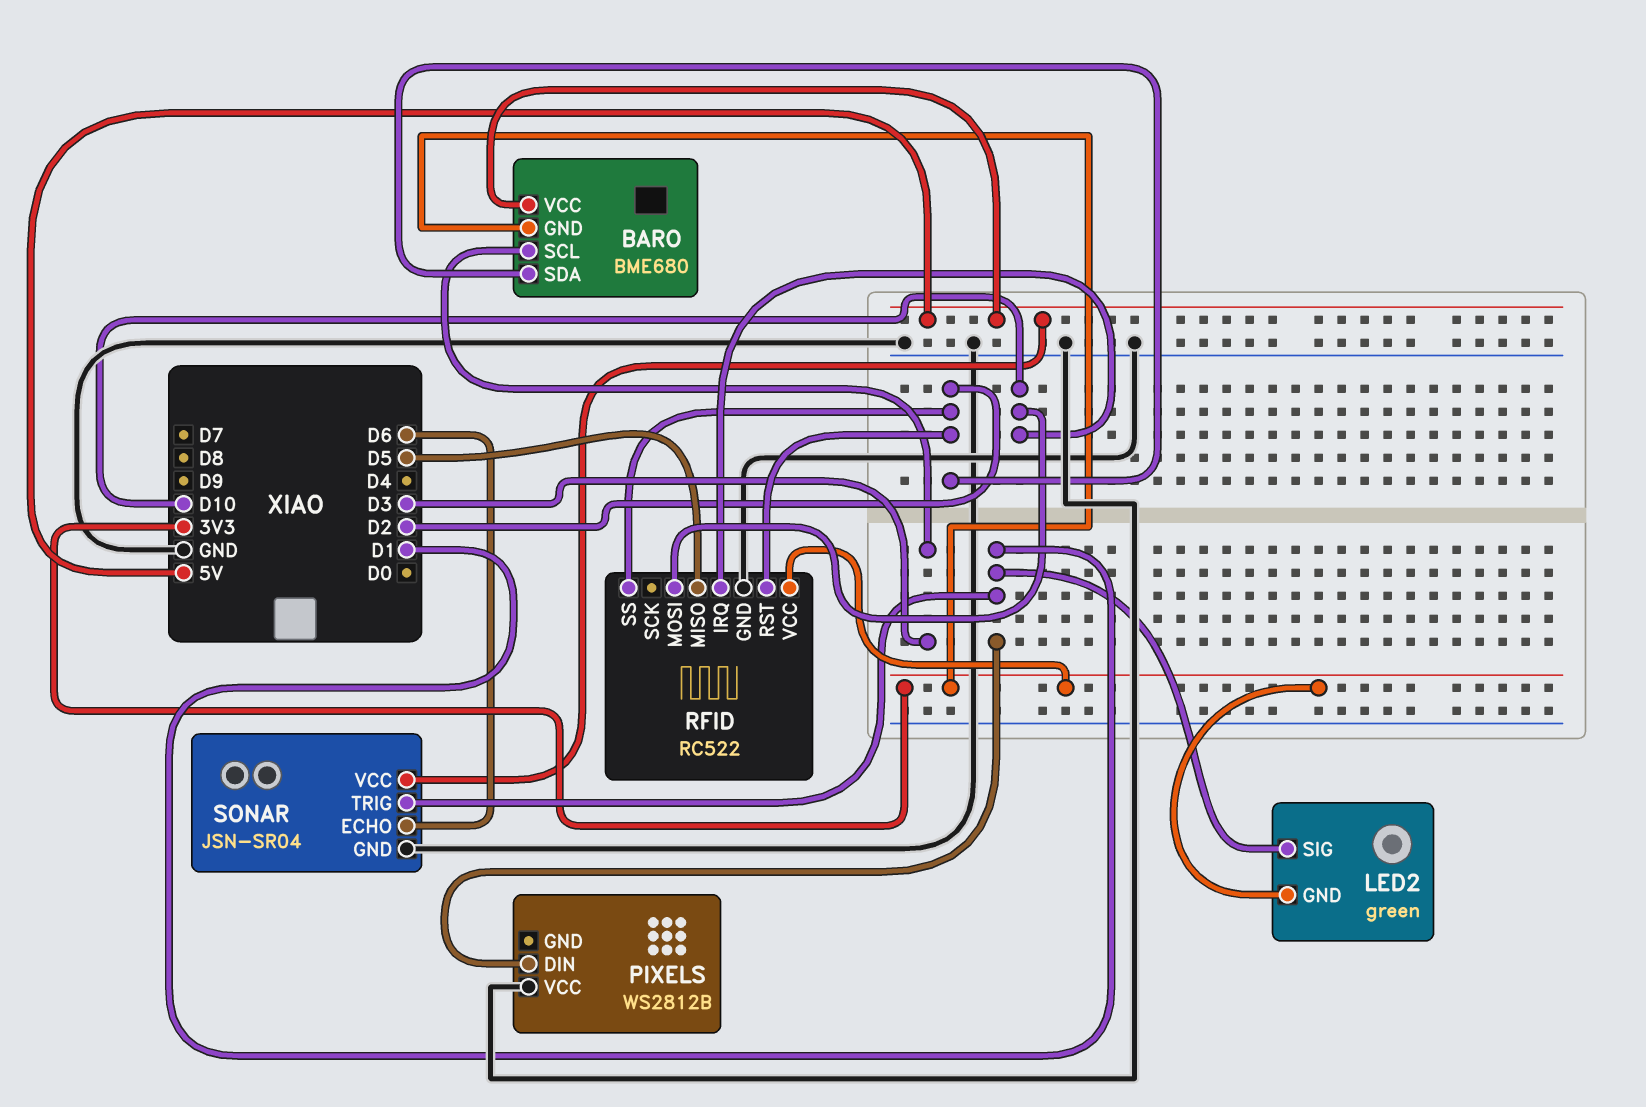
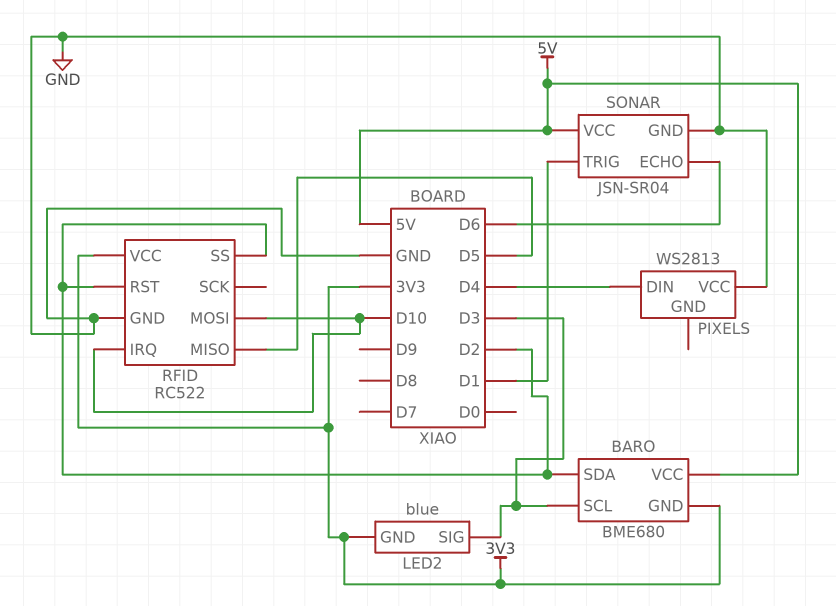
LED2: green -> blue
LED2 pin SIG: D1 -> D3
PIXELS: WS2812B -> WS2813
PIXELS pin DIN: D1 -> D4

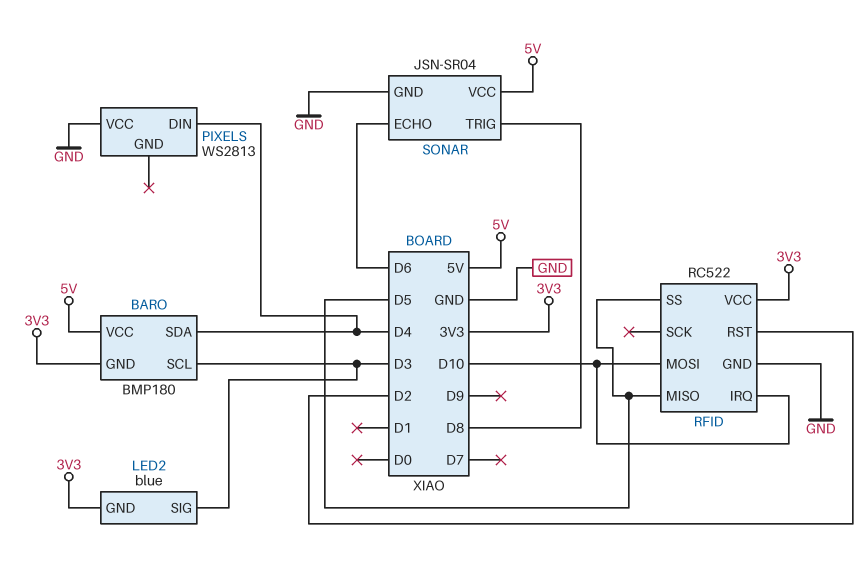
BARO: BME680 -> BMP180
BARO pin SDA: D2 -> D4
RFID pin SS: D2 -> D5
SONAR pin TRIG: D1 -> D8

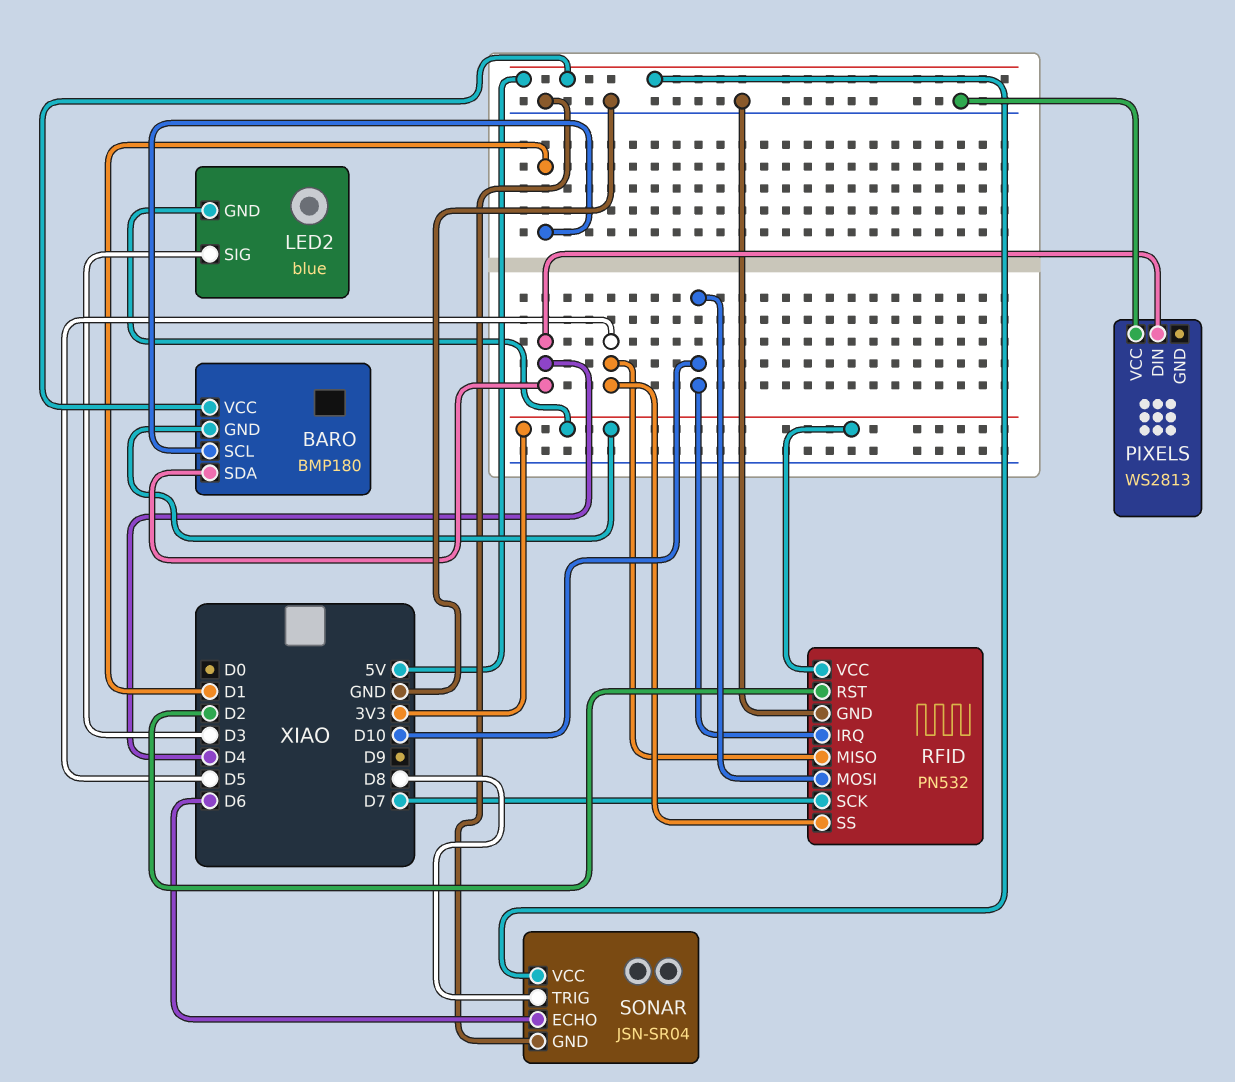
BARO pin SCL: D3 -> D1
RFID: RC522 -> PN532
RFID pin SCK: none -> D7

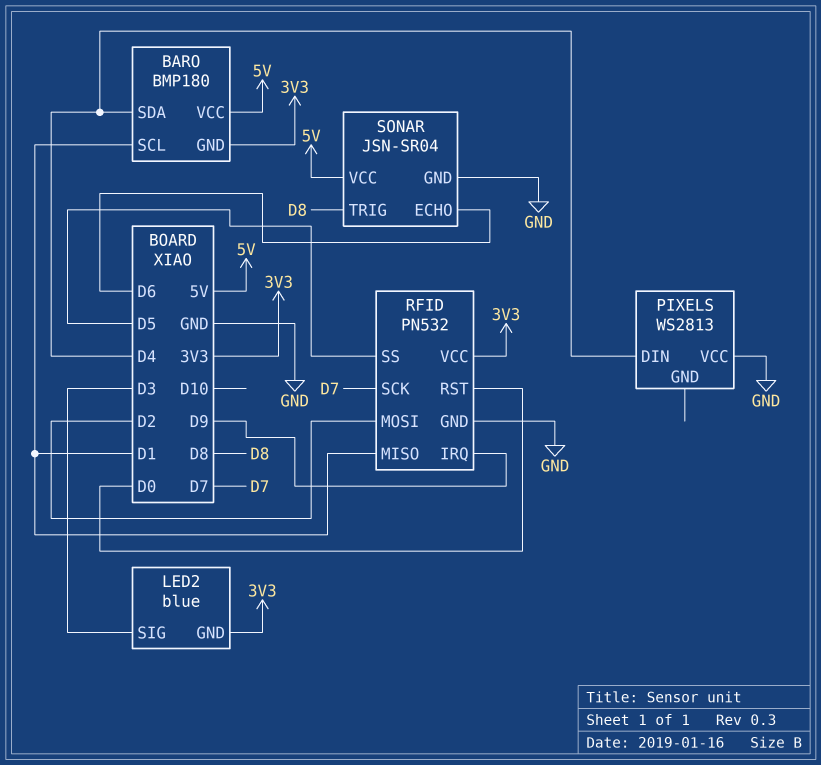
RFID pin IRQ: D10 -> D9
RFID pin MISO: D5 -> D1
RFID pin MOSI: D10 -> D2
RFID pin RST: D2 -> D0

